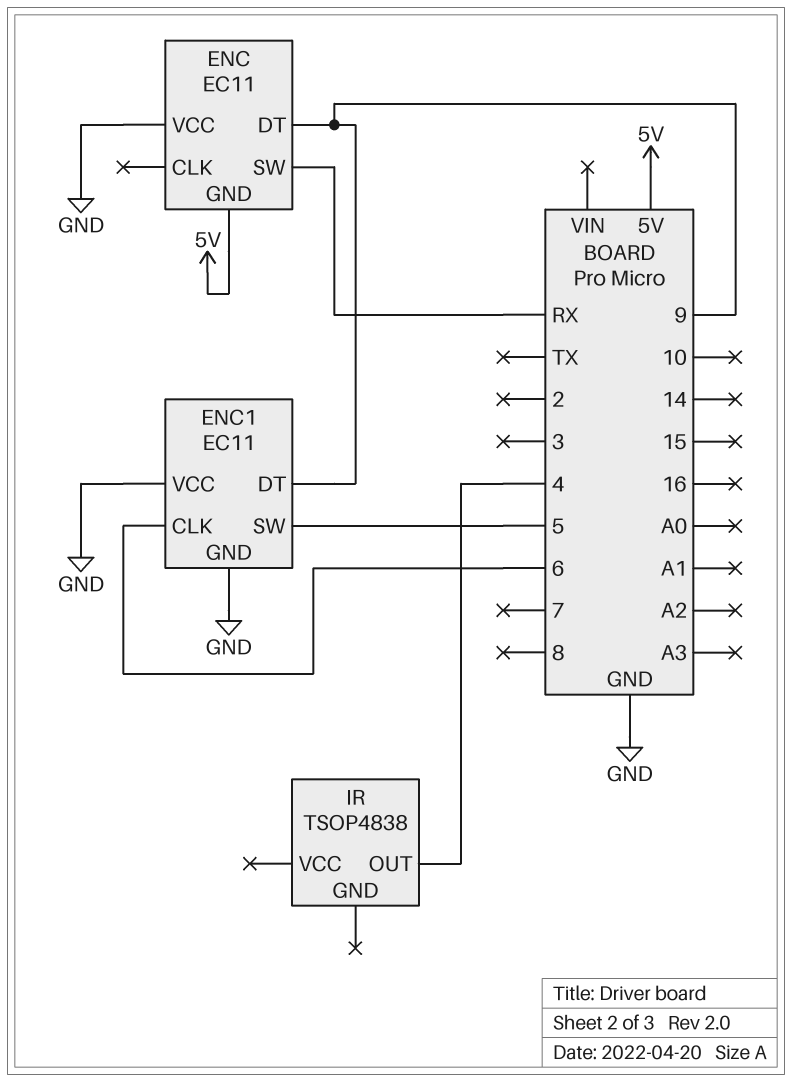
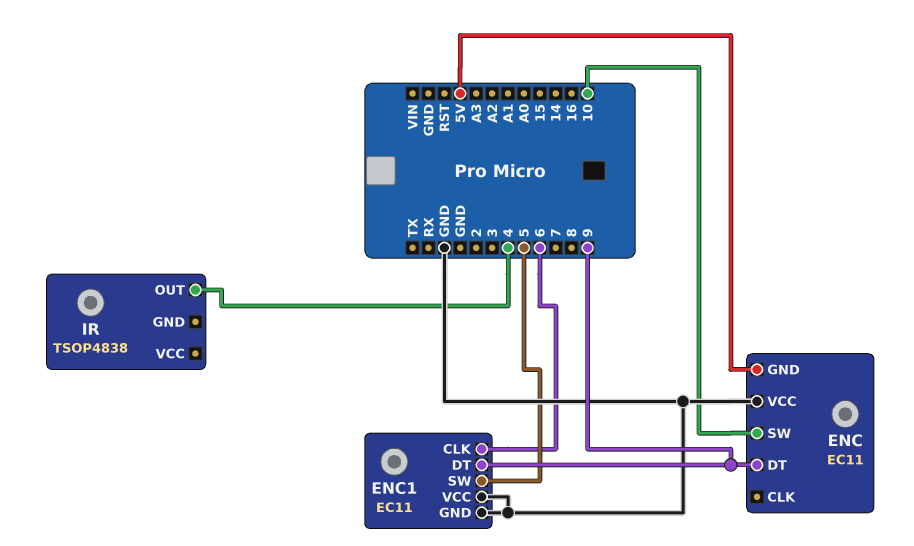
ENC pin SW: RX -> 10

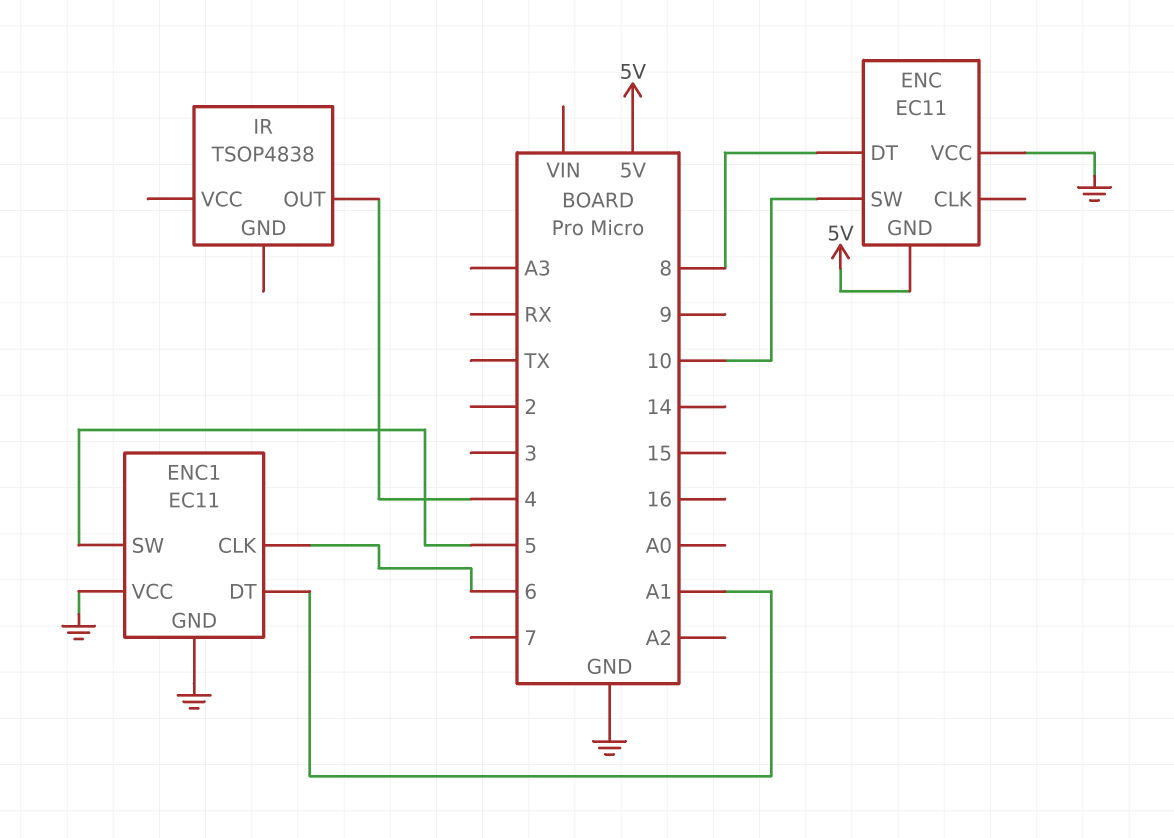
ENC pin DT: 9 -> 8
ENC1 pin DT: 9 -> A1

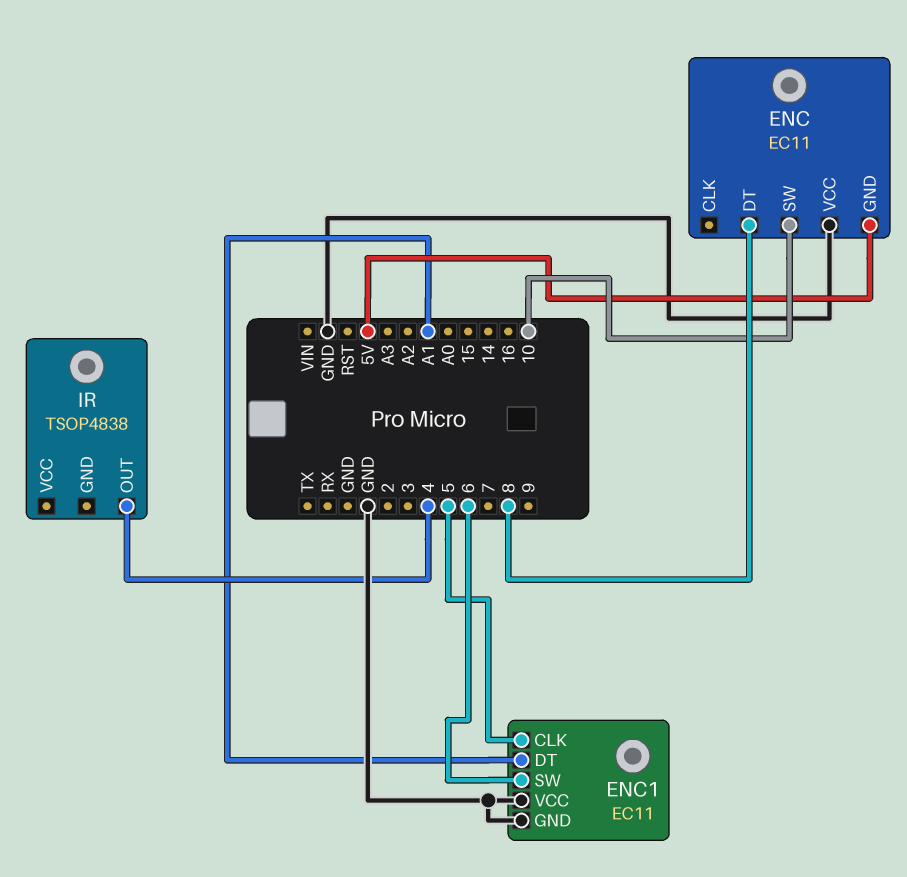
ENC1 pin CLK: 6 -> 5
ENC1 pin SW: 5 -> 6

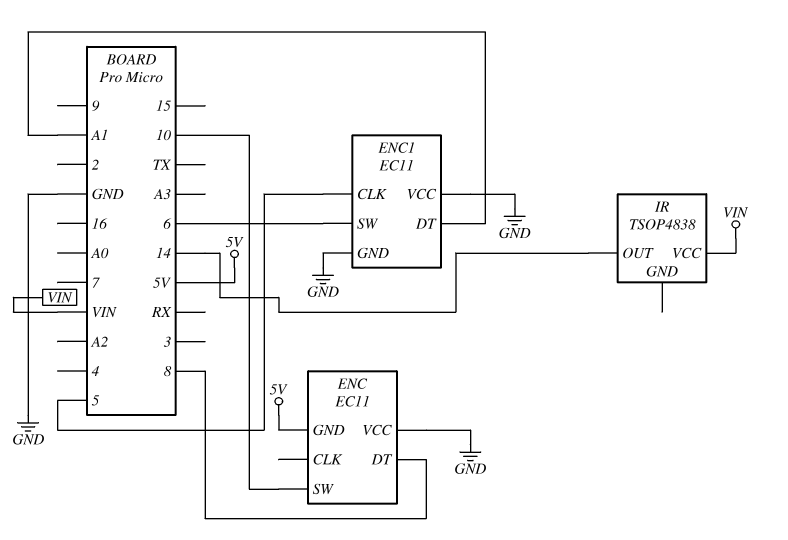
IR pin OUT: 4 -> 14
IR pin VCC: none -> VIN

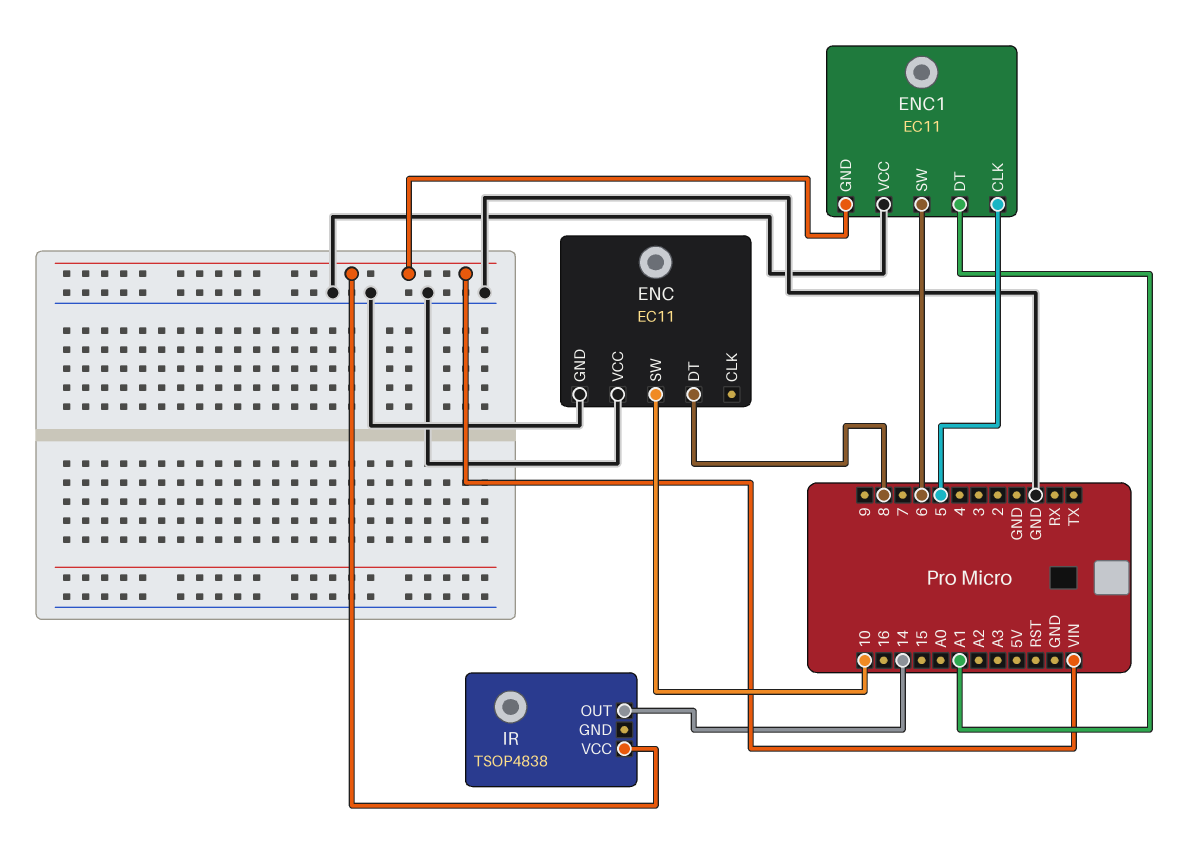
ENC pin GND: 5V -> GND
ENC1 pin GND: GND -> VIN

